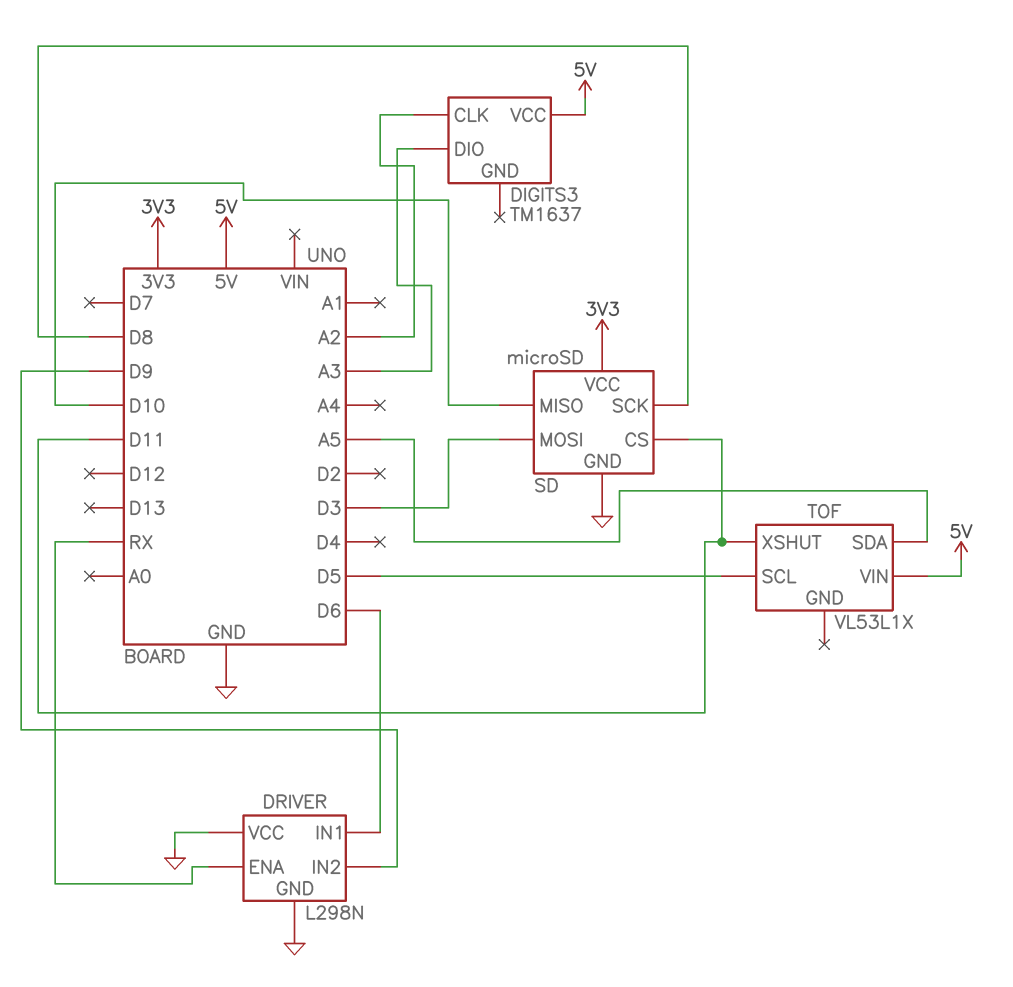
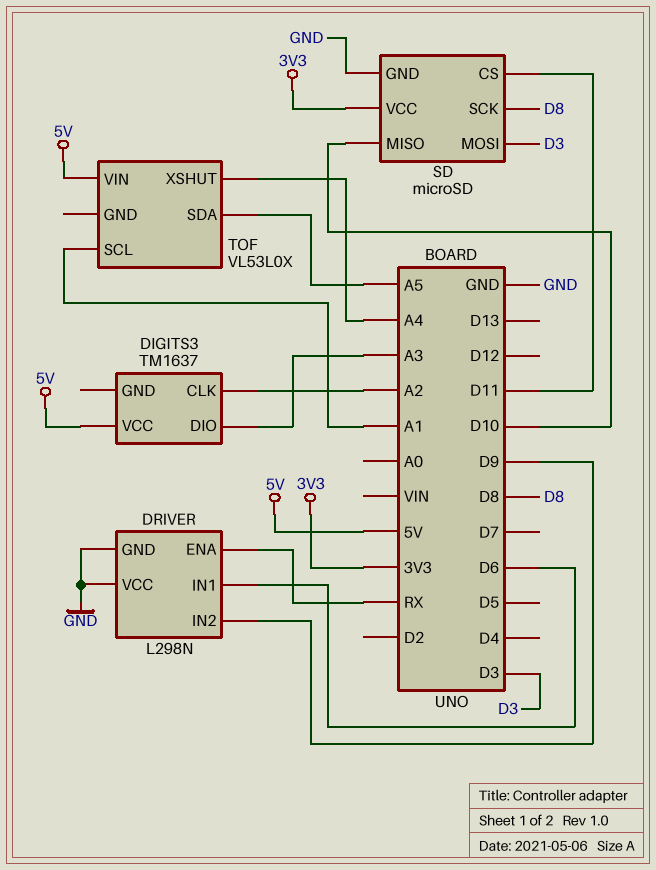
TOF: VL53L1X -> VL53L0X
TOF pin SCL: D5 -> A1
TOF pin XSHUT: D11 -> A4

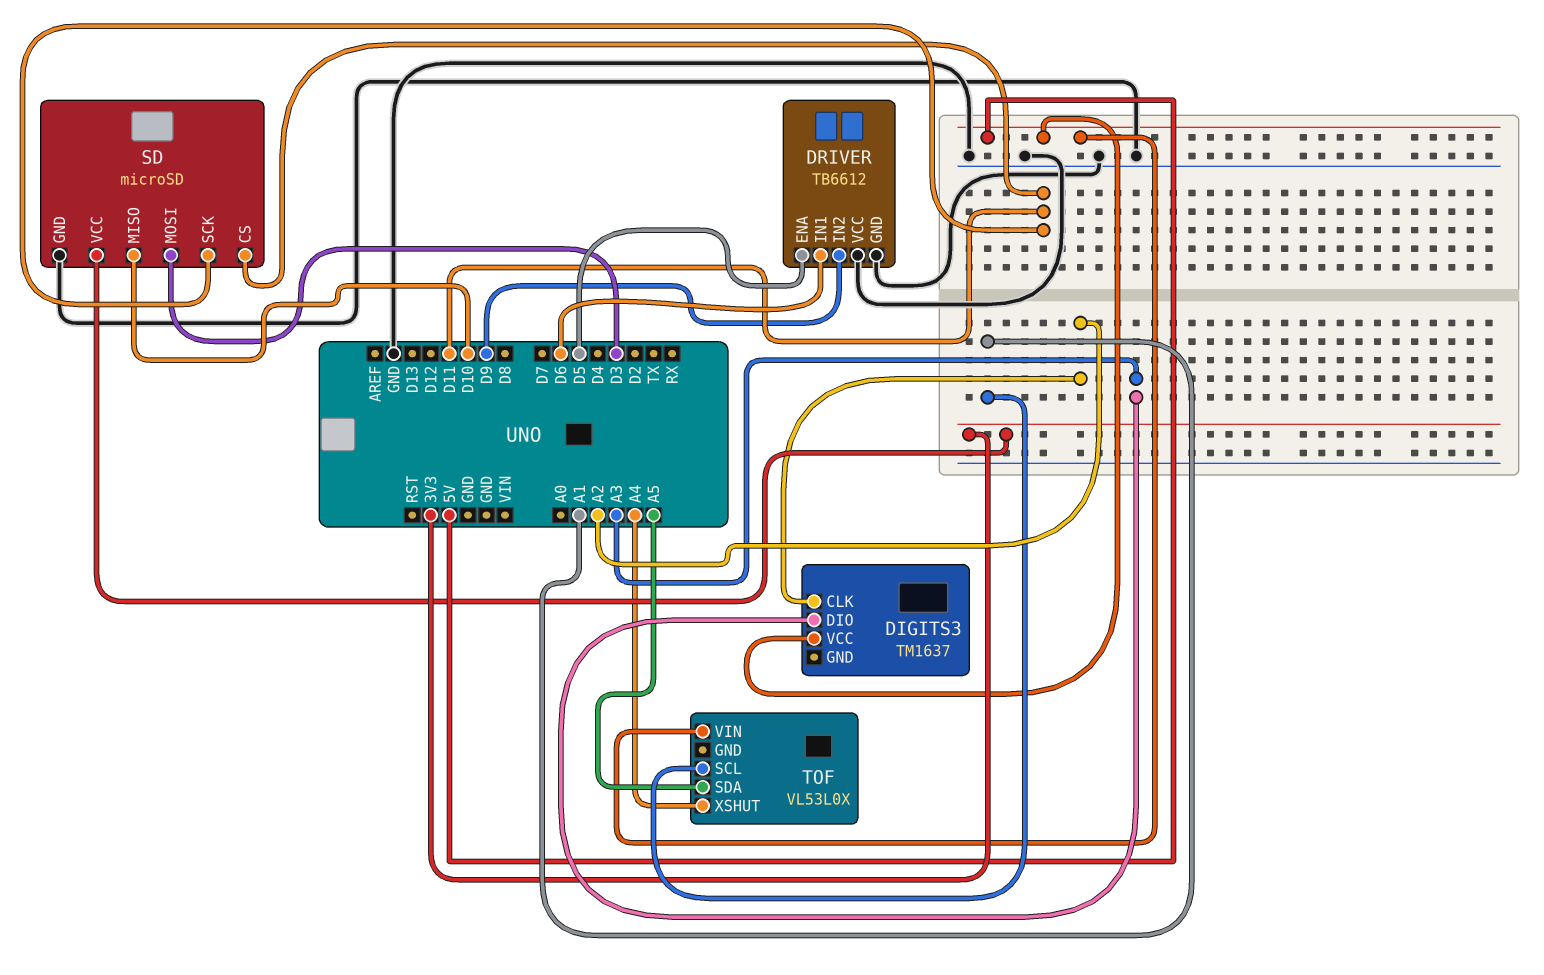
DRIVER: L298N -> TB6612
DRIVER pin ENA: RX -> D5
SD pin SCK: D8 -> D11

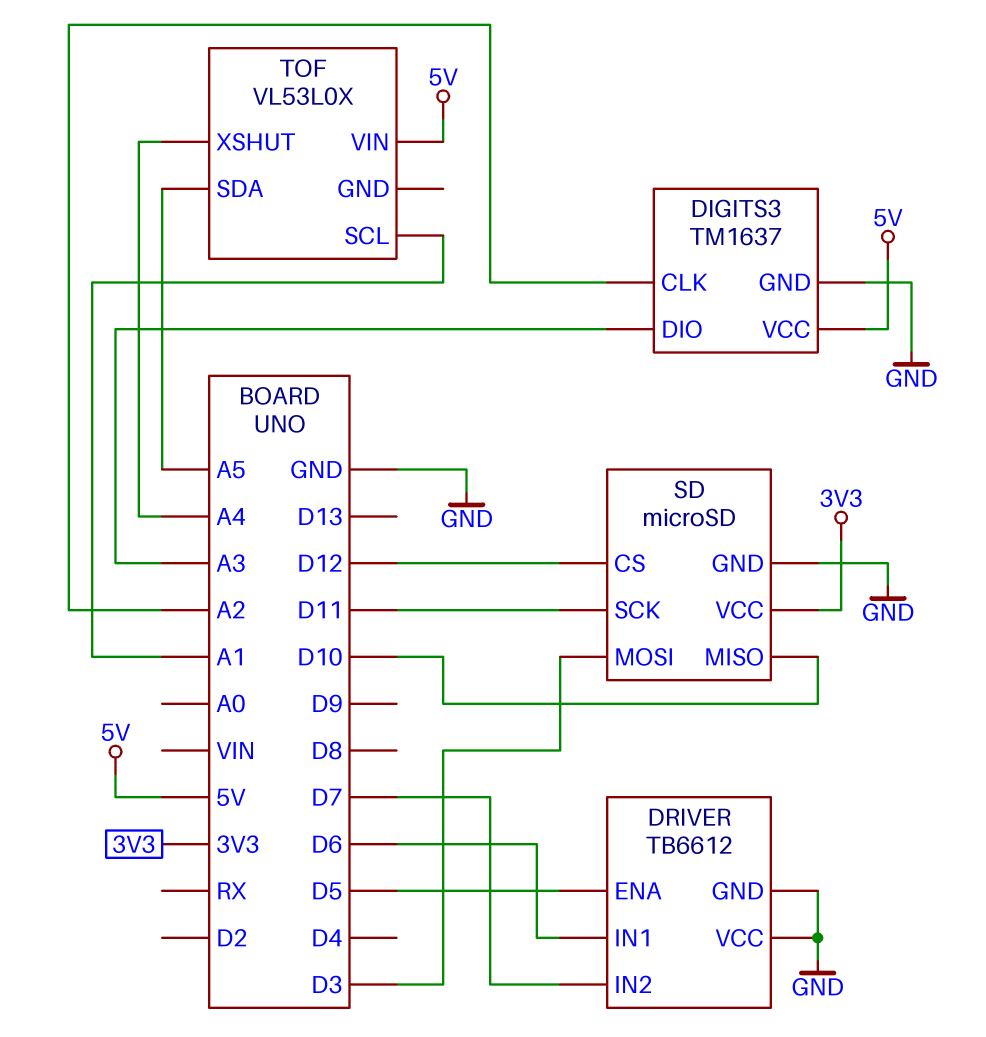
DIGITS3 pin GND: none -> GND
DRIVER pin IN2: D9 -> D7
SD pin CS: D11 -> D12

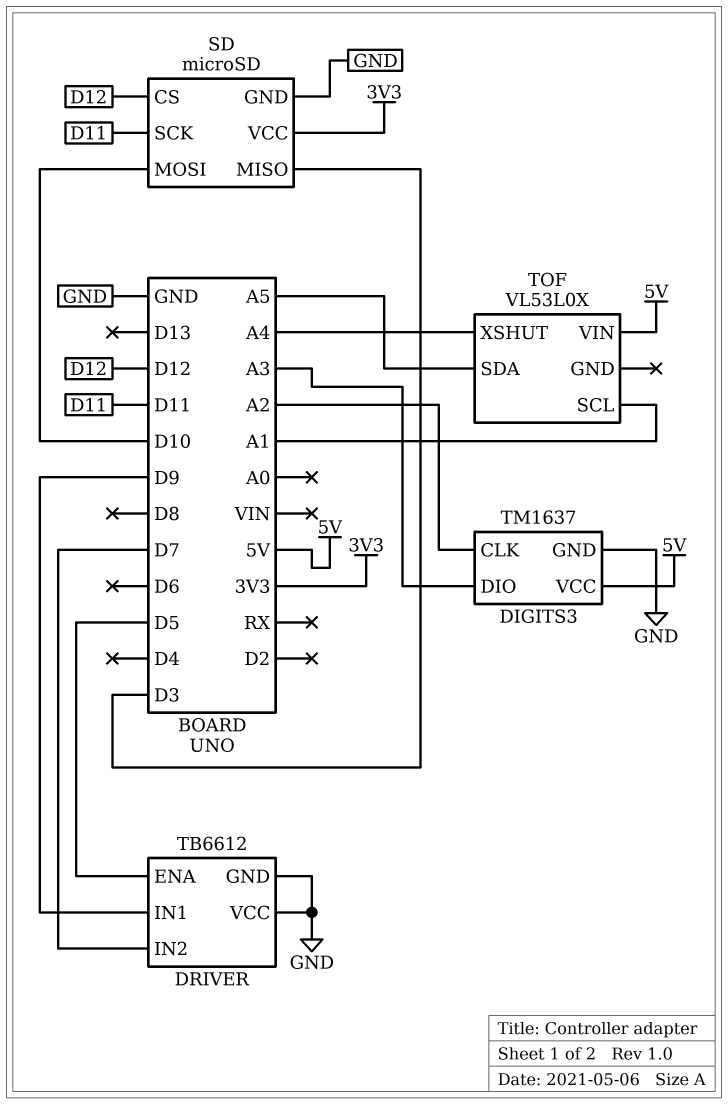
DRIVER pin IN1: D6 -> D9
SD pin MISO: D10 -> D3
SD pin MOSI: D3 -> D10

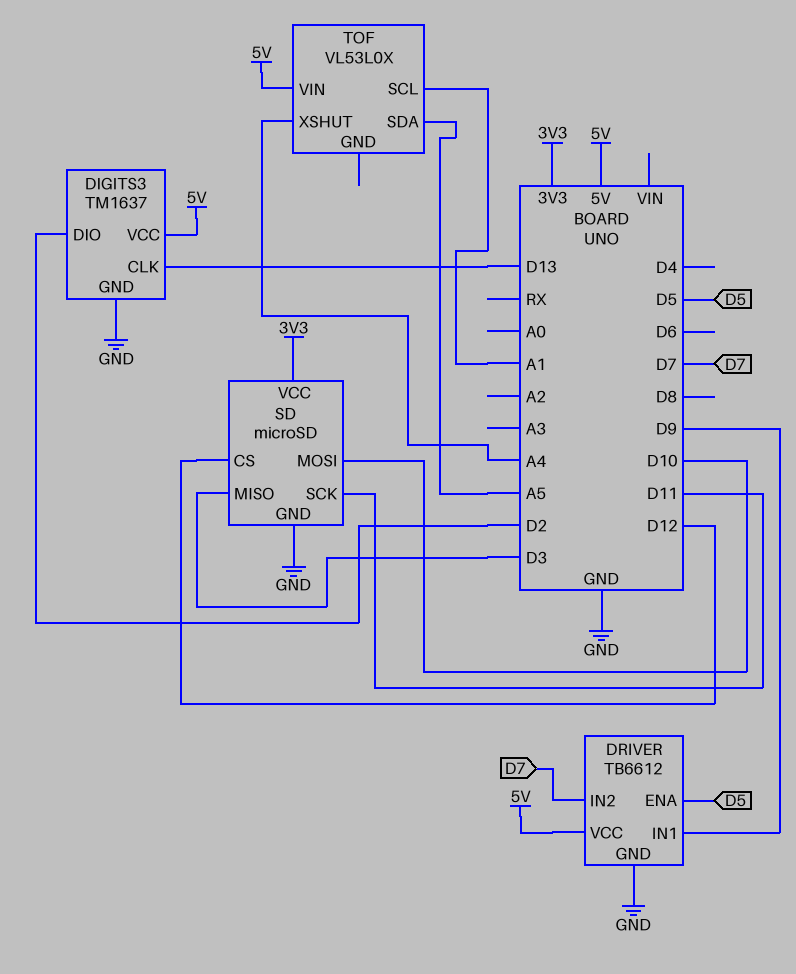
DIGITS3 pin CLK: A2 -> D13
DIGITS3 pin DIO: A3 -> D2
DRIVER pin VCC: GND -> 5V

